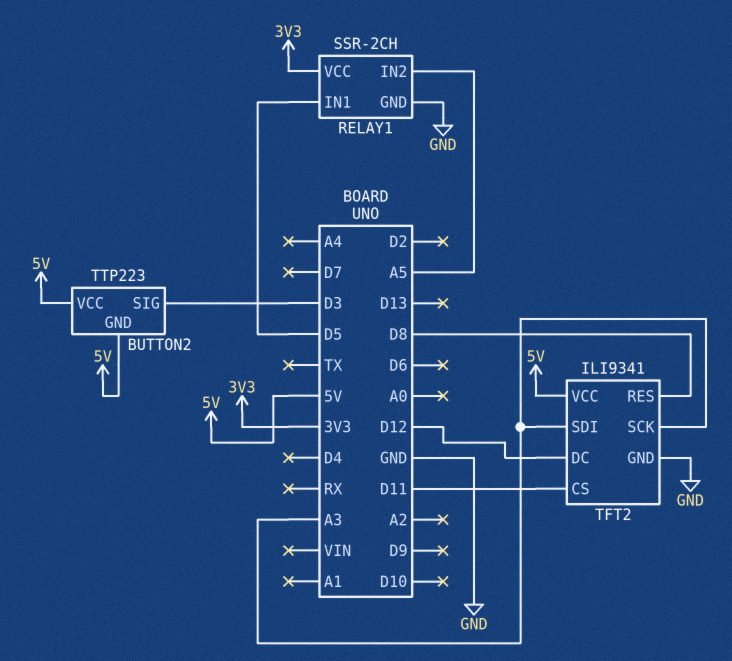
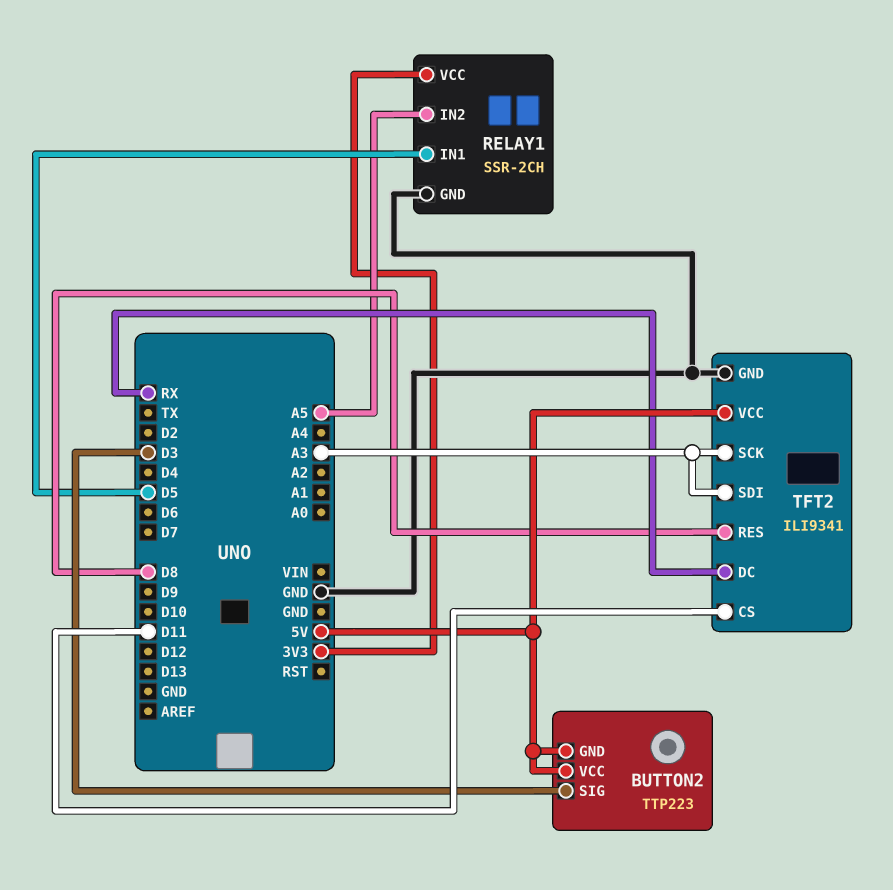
TFT2 pin DC: D12 -> RX

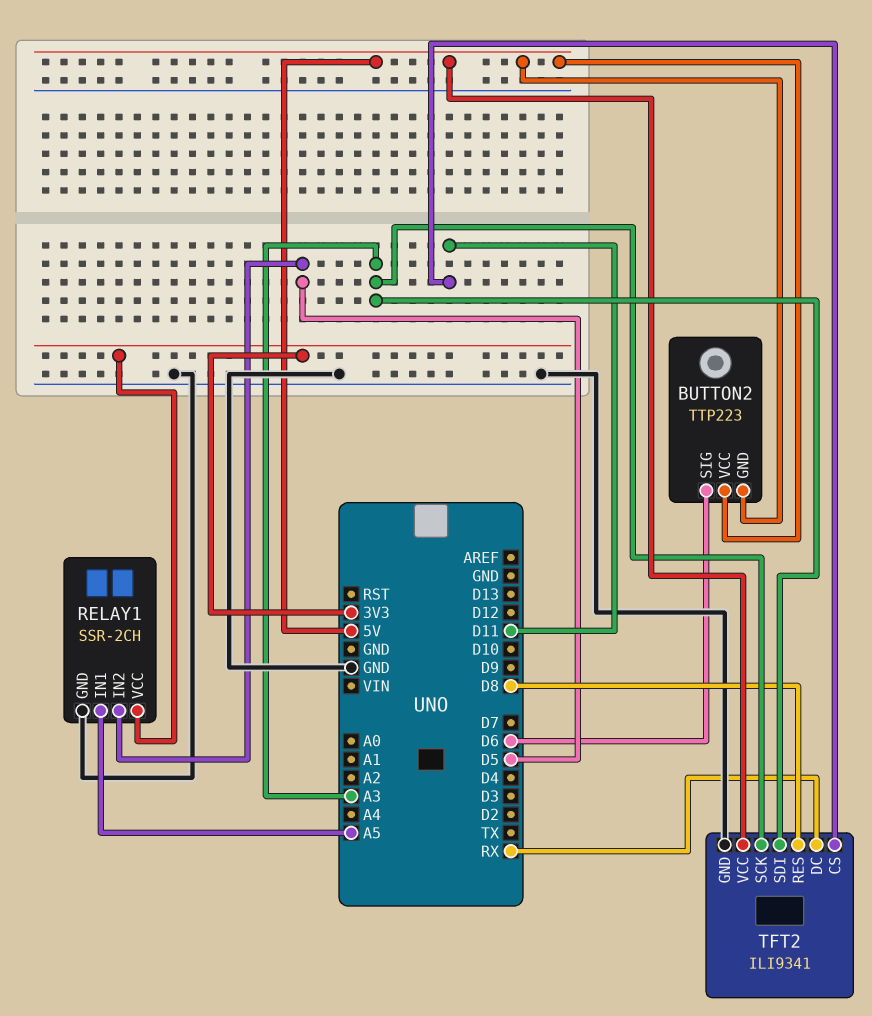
BUTTON2 pin SIG: D3 -> D6
RELAY1 pin IN1: D5 -> A5
RELAY1 pin IN2: A5 -> D5

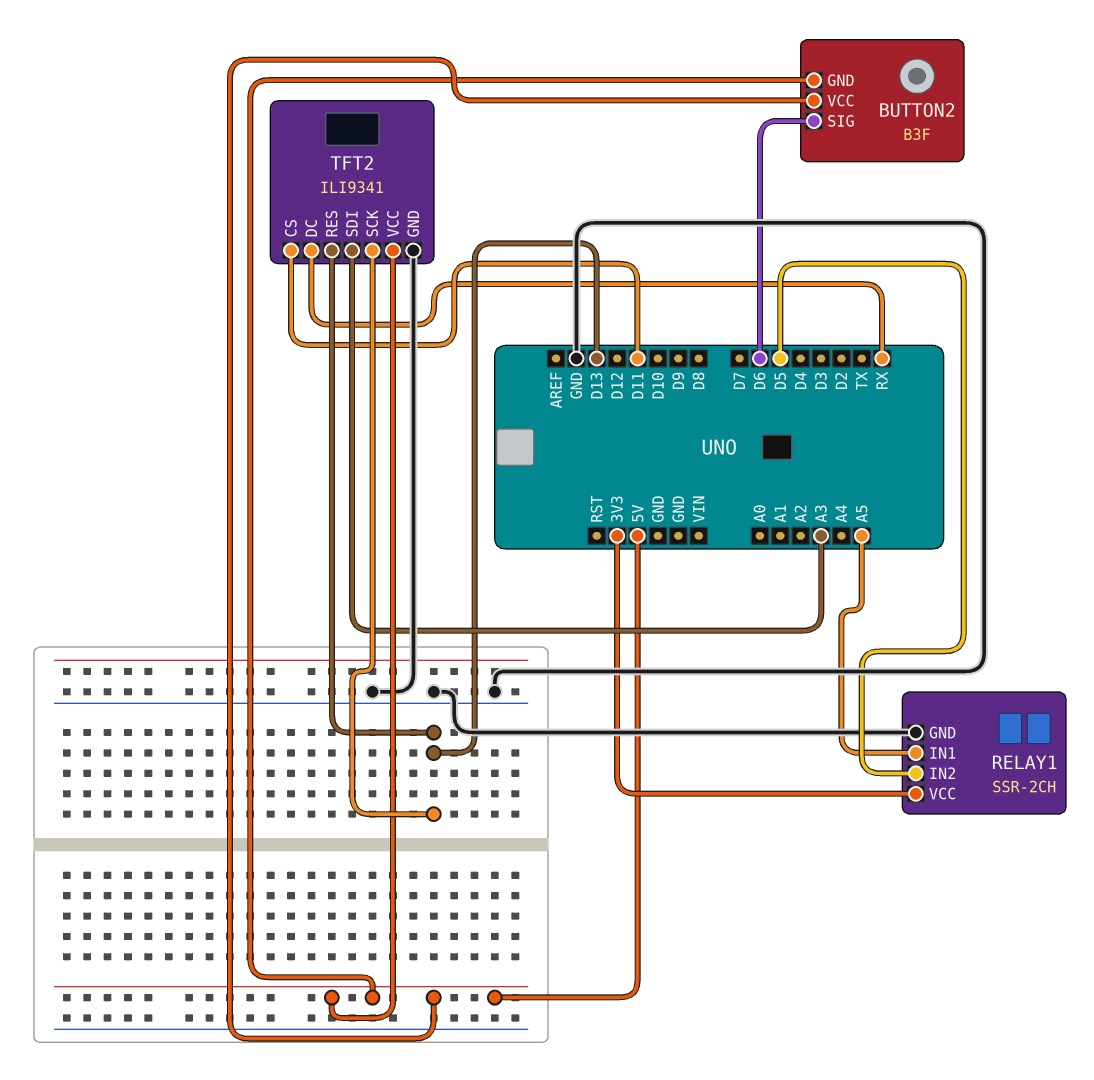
BUTTON2: TTP223 -> B3F
TFT2 pin RES: D8 -> D13
TFT2 pin SCK: A3 -> D13

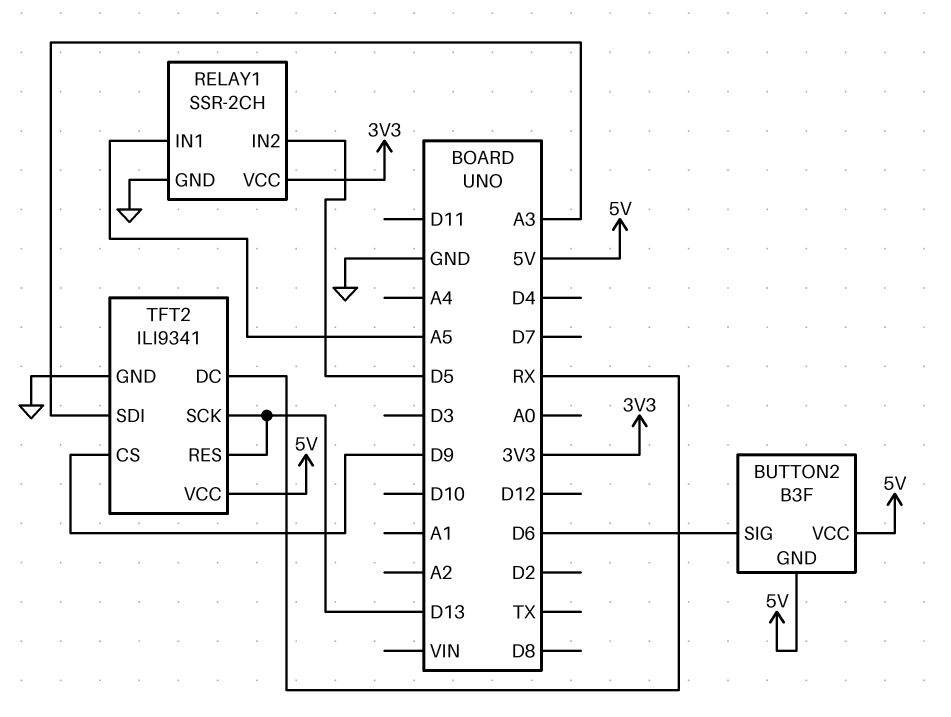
TFT2 pin CS: D11 -> D9

